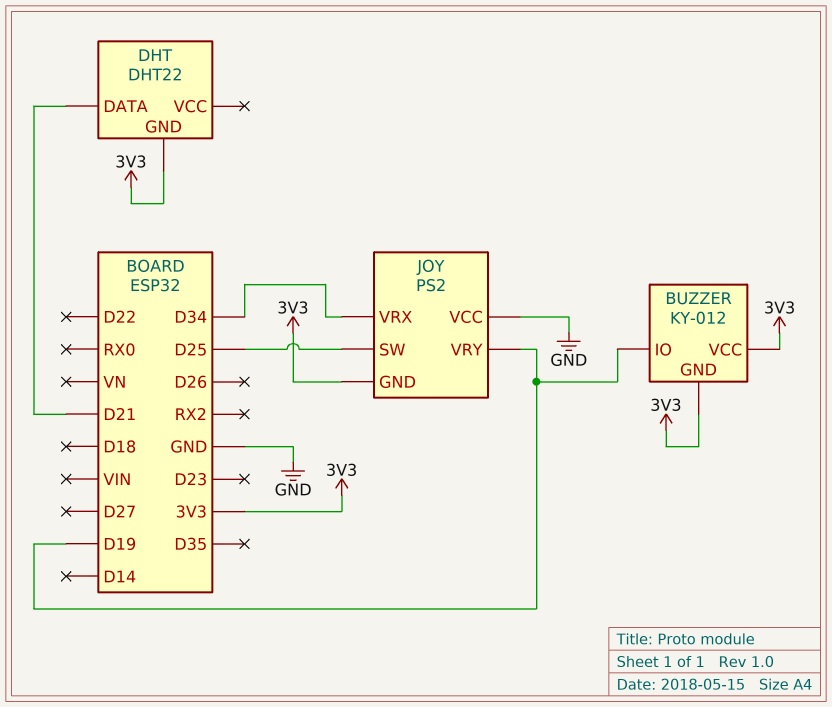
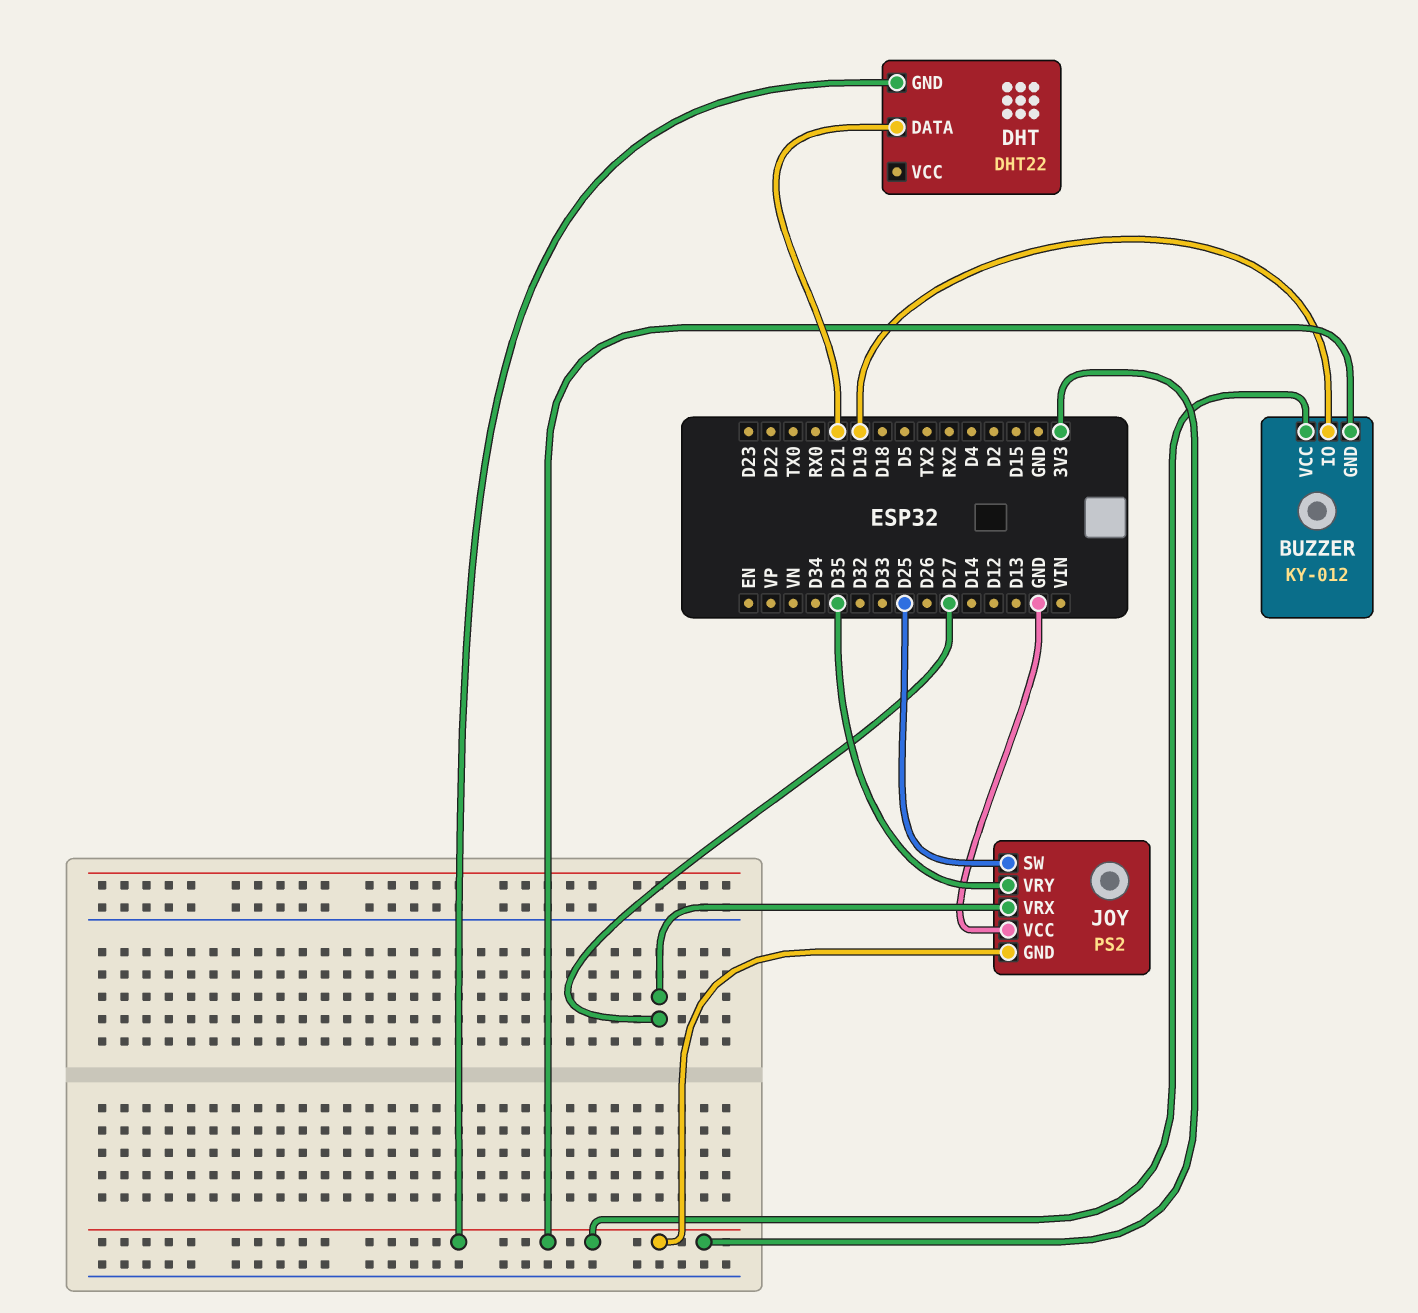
JOY pin VRX: D34 -> D27
JOY pin VRY: D19 -> D35

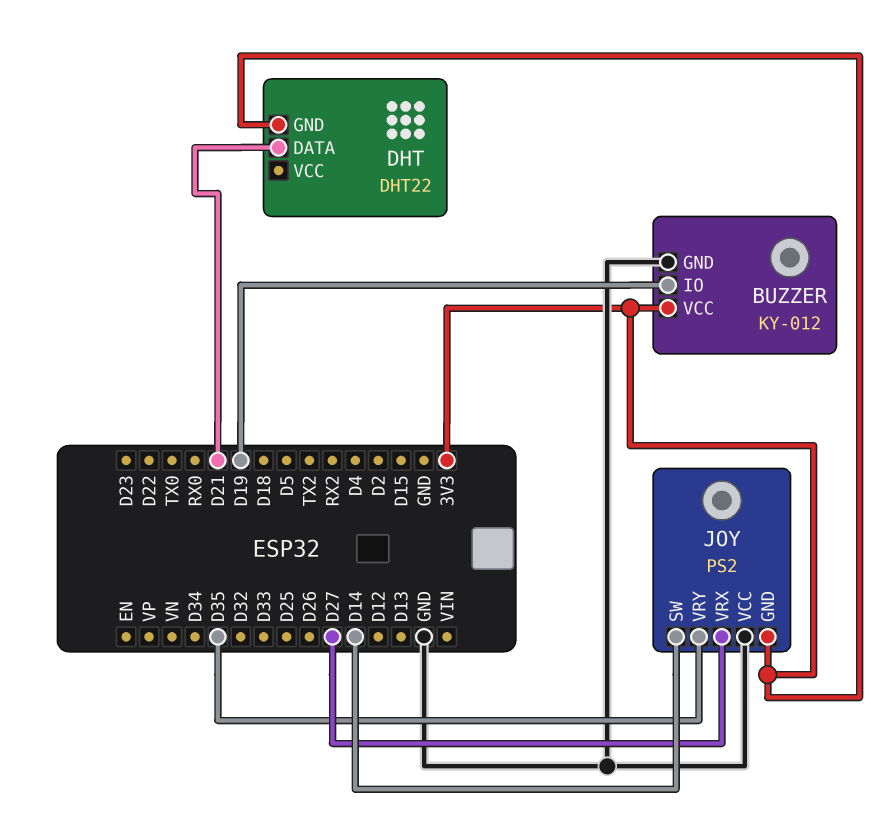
BUZZER pin GND: 3V3 -> GND
JOY pin SW: D25 -> D14

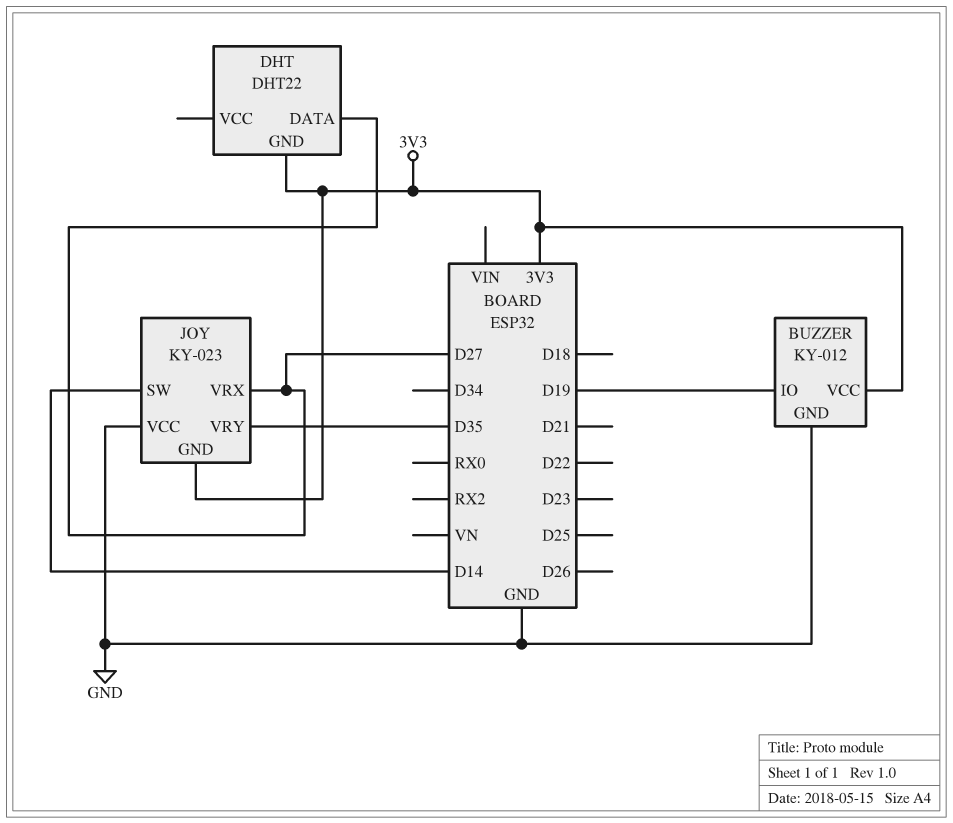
DHT pin DATA: D21 -> D27
JOY: PS2 -> KY-023

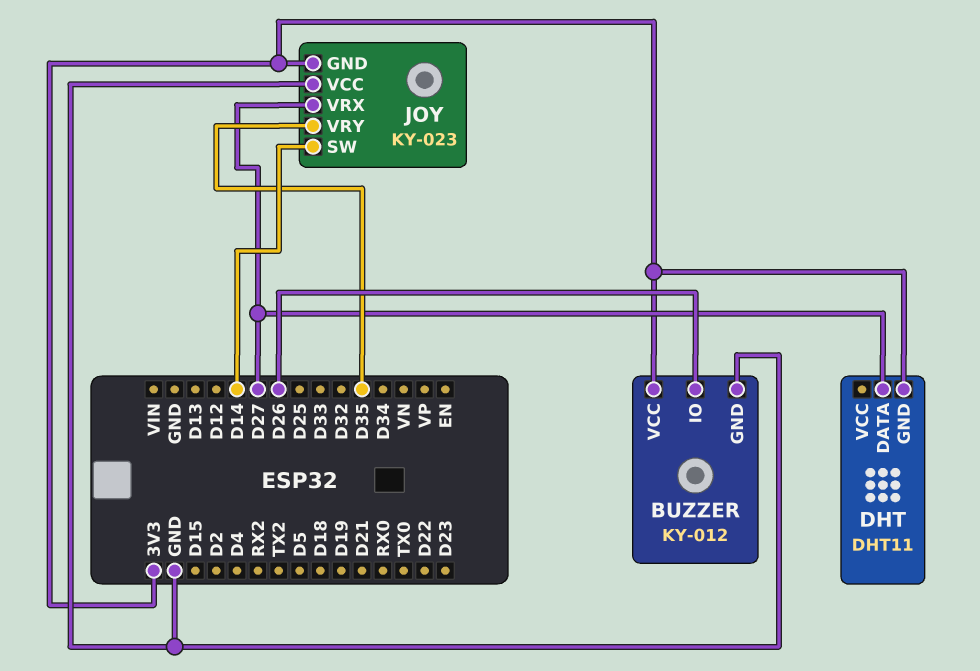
BUZZER pin IO: D19 -> D26
DHT: DHT22 -> DHT11

